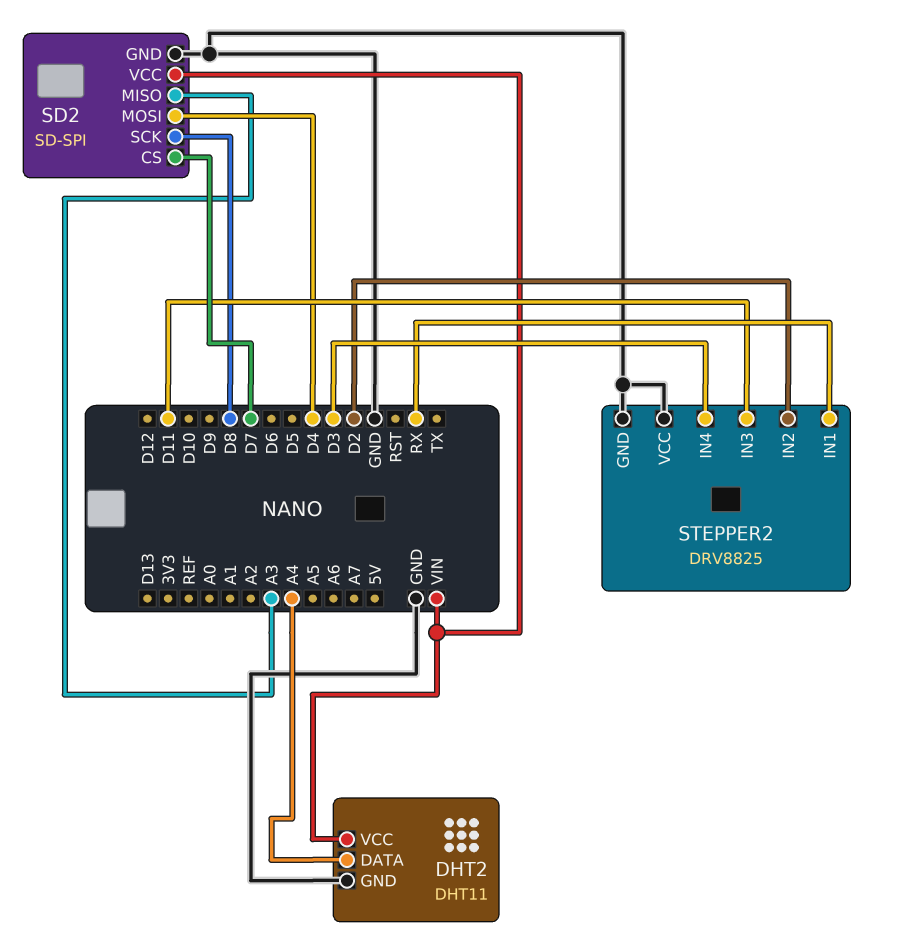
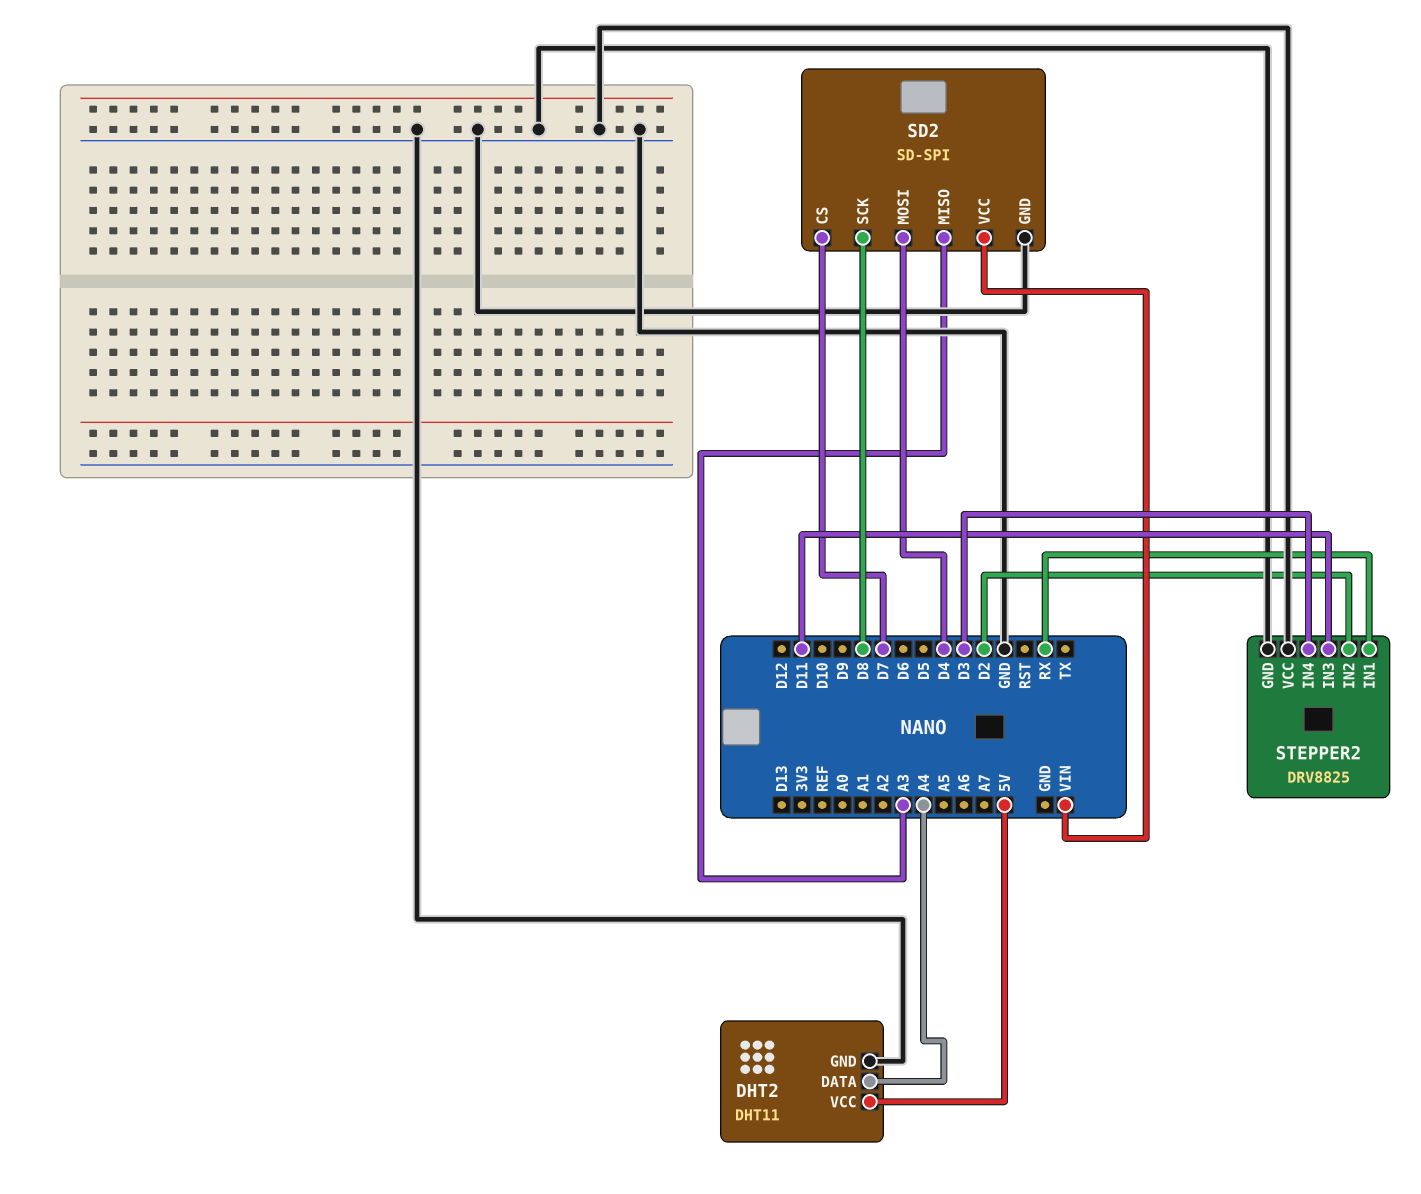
DHT2 pin VCC: VIN -> 5V

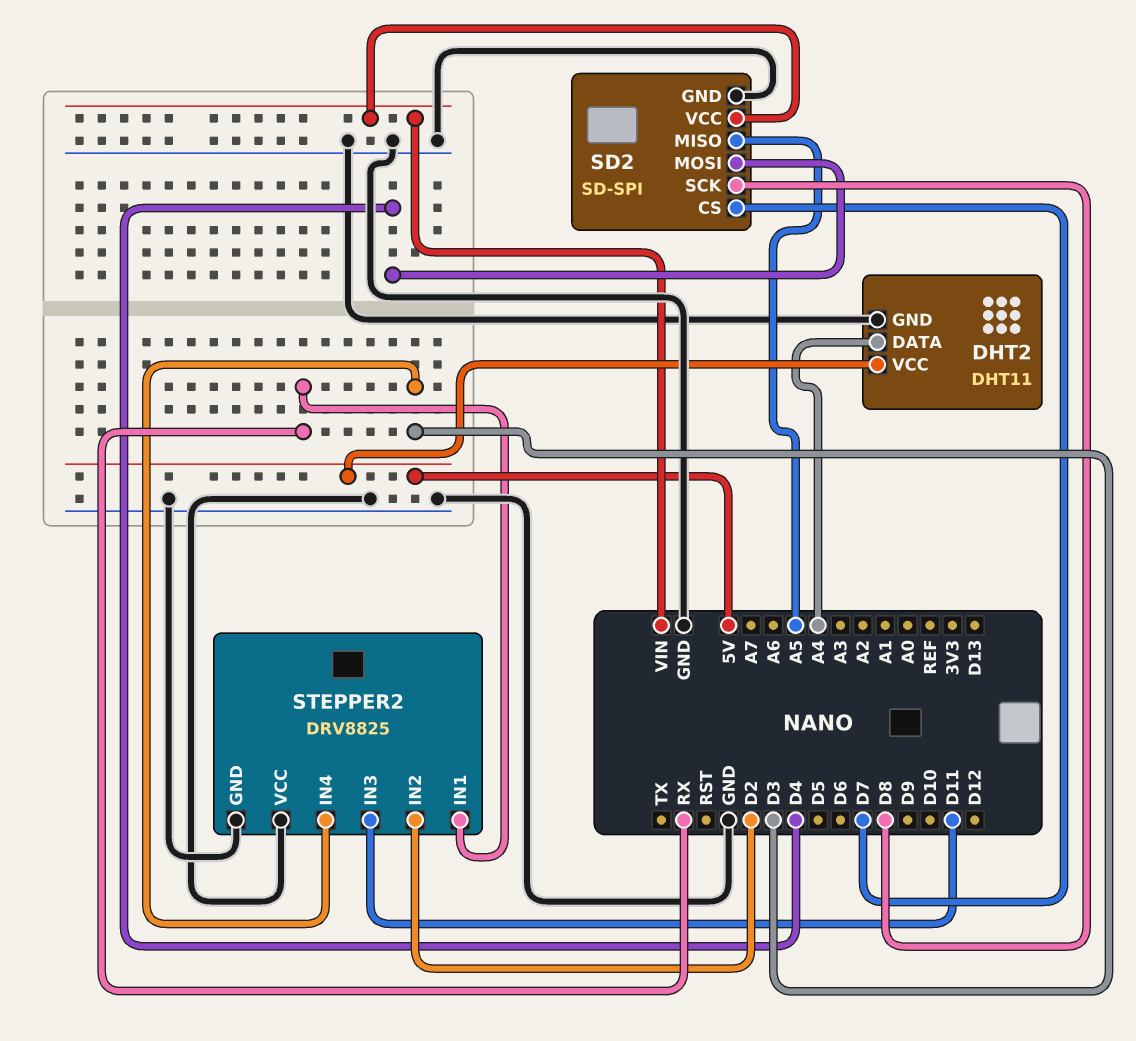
SD2 pin MISO: A3 -> A5

